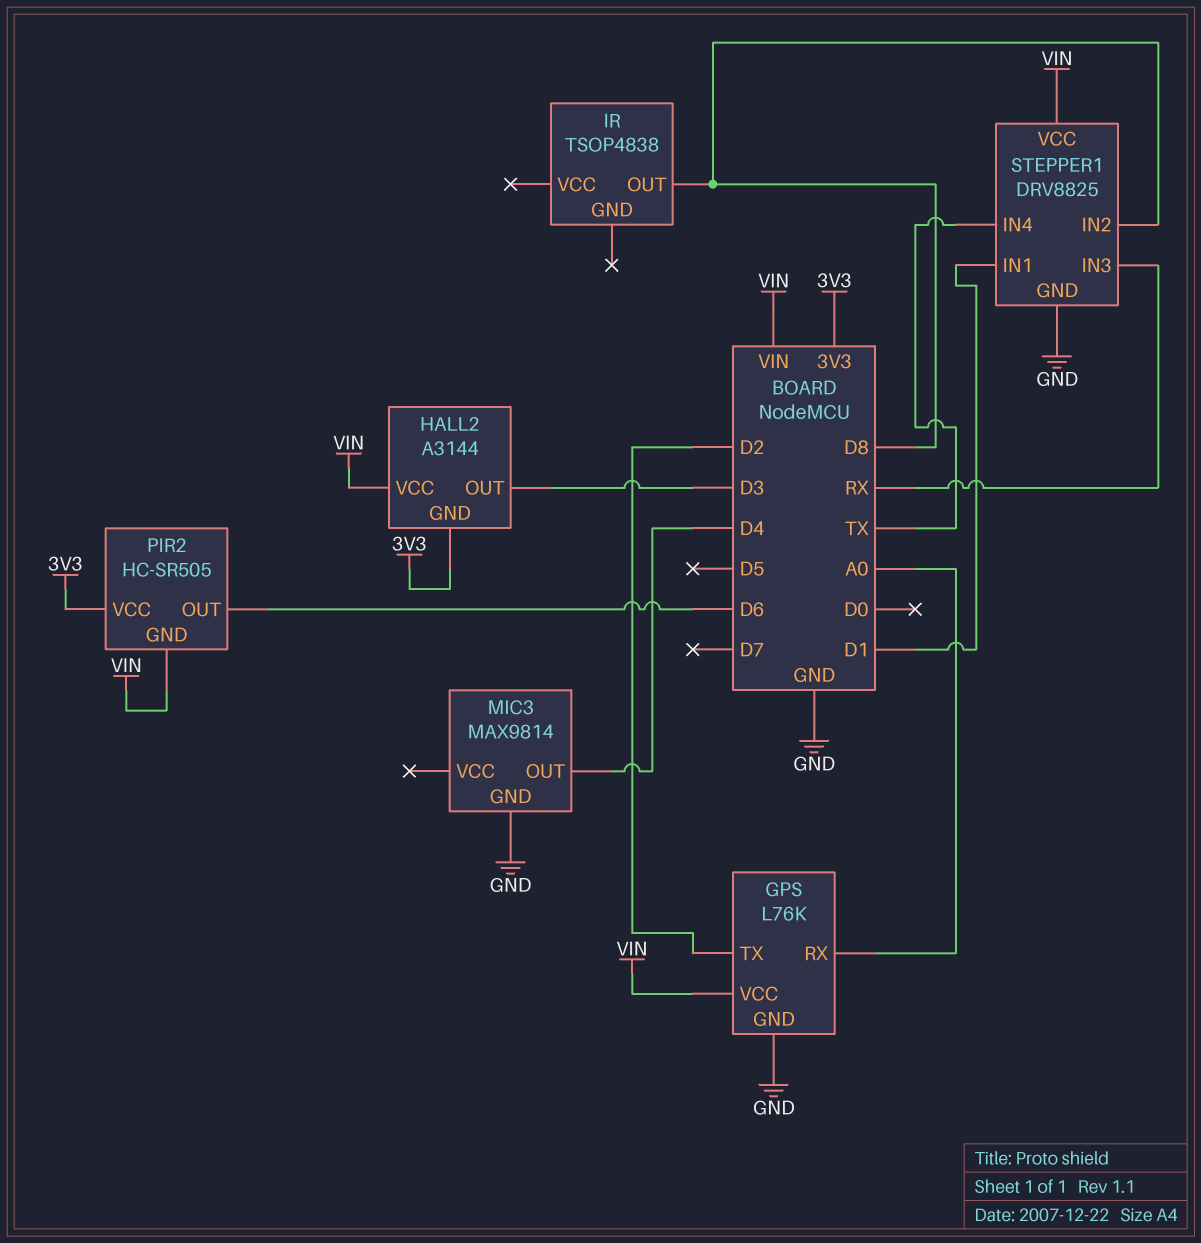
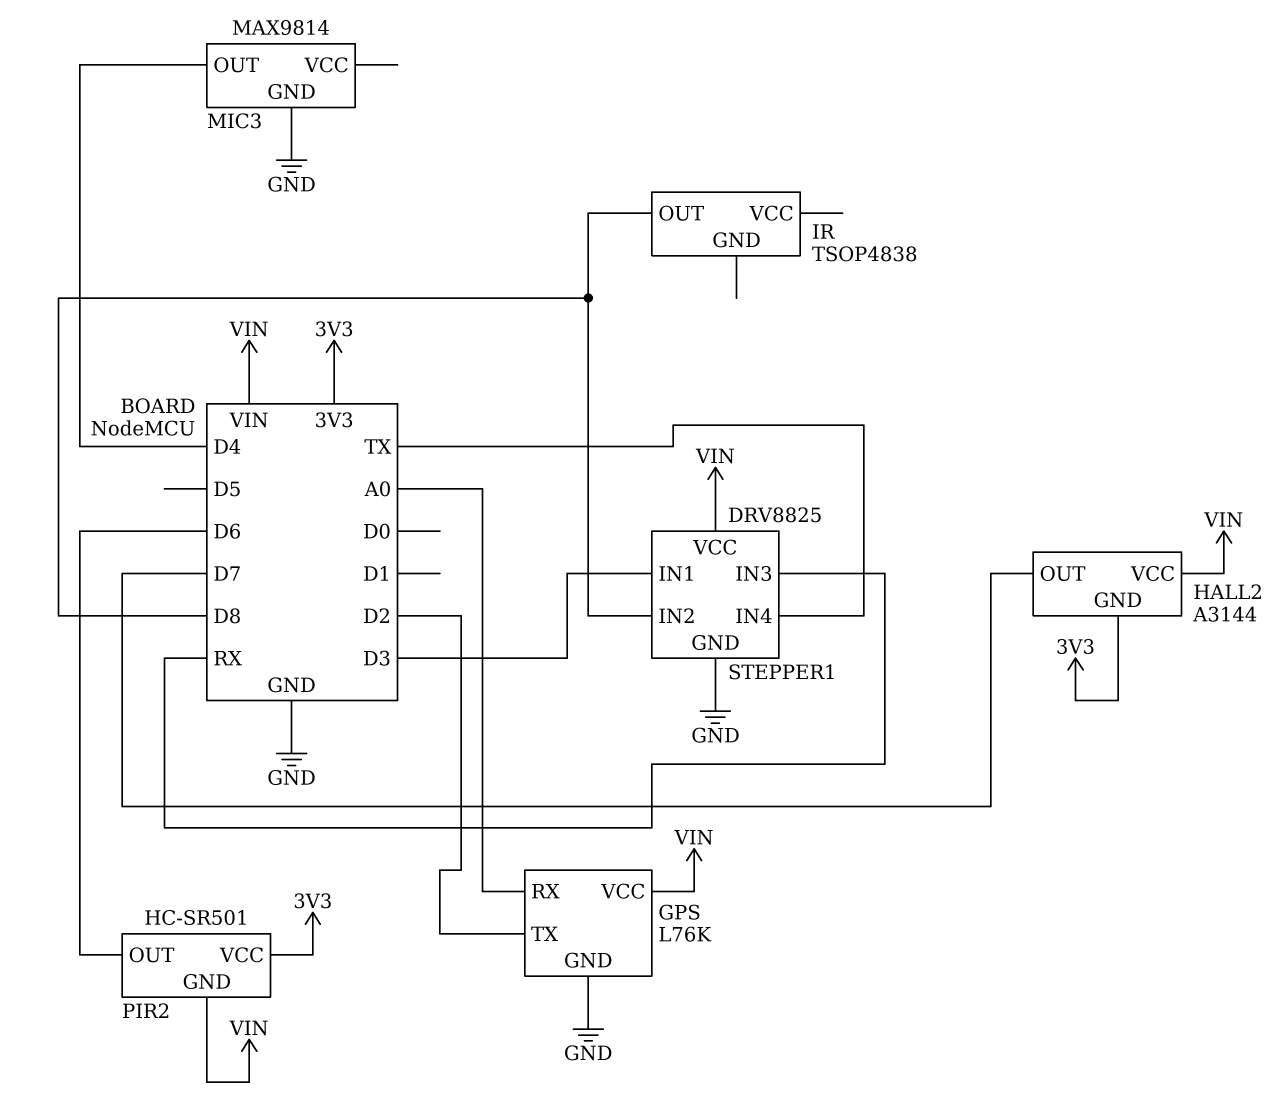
HALL2 pin OUT: D3 -> D7
PIR2: HC-SR505 -> HC-SR501
STEPPER1 pin IN1: D1 -> D3

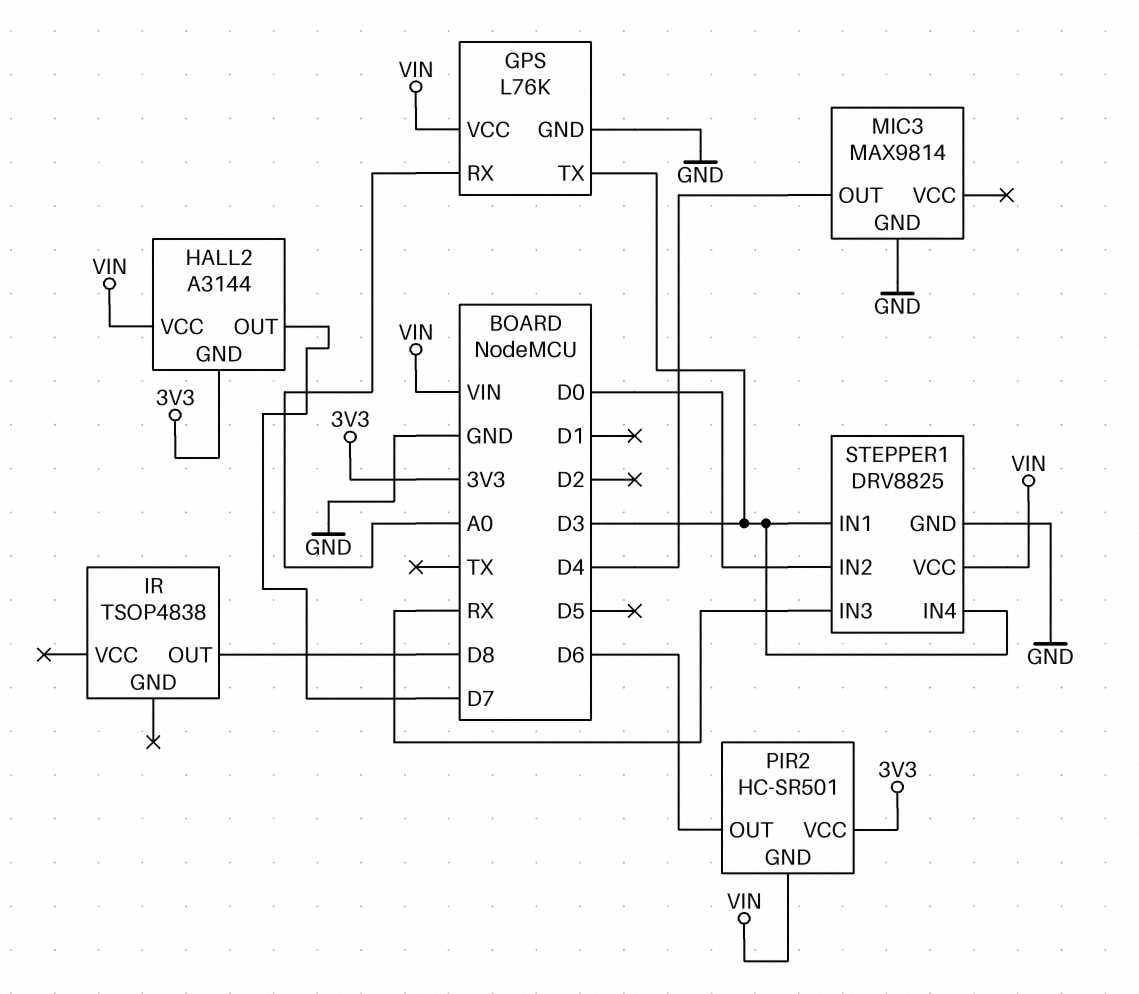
GPS pin TX: D2 -> D3
STEPPER1 pin IN2: D8 -> D0
STEPPER1 pin IN4: TX -> D3

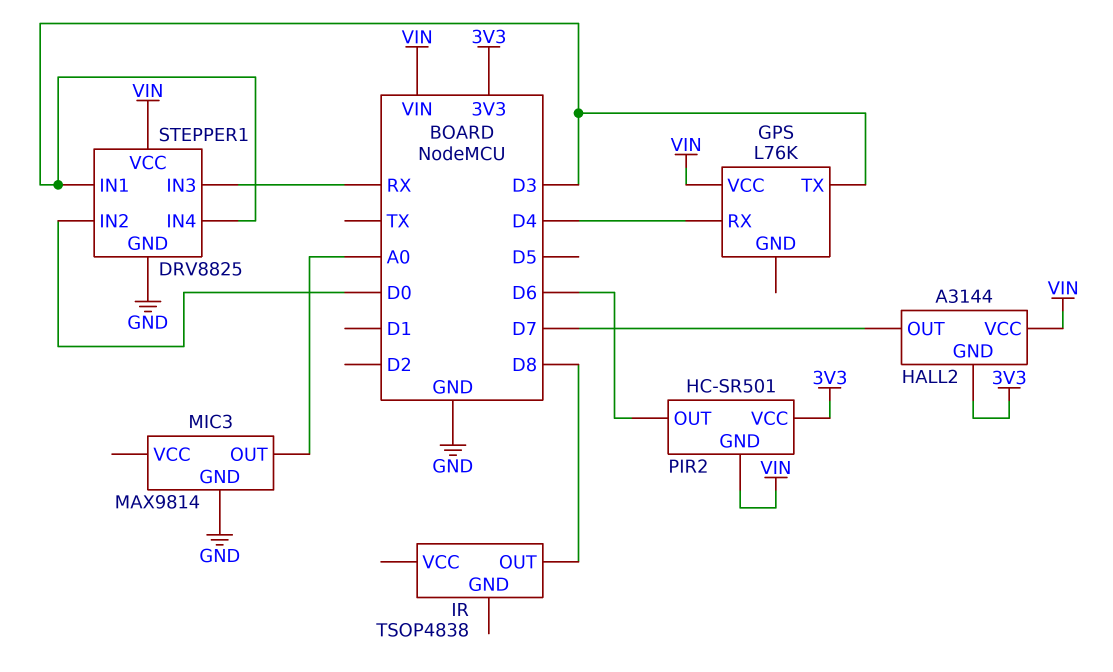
GPS pin GND: GND -> none
GPS pin RX: A0 -> D4
MIC3 pin OUT: D4 -> A0

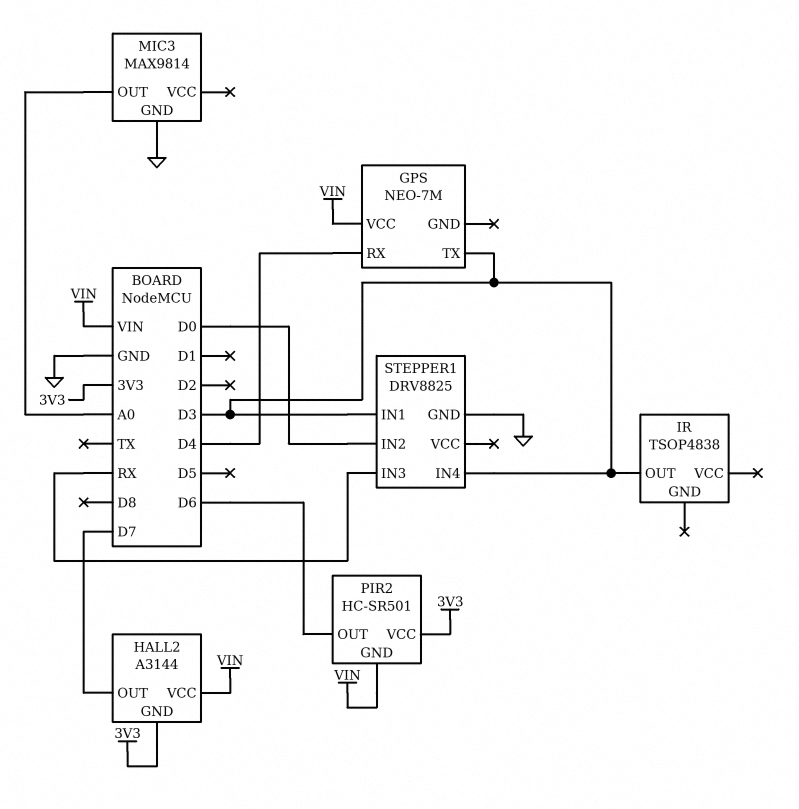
GPS: L76K -> NEO-7M
IR pin OUT: D8 -> D3
STEPPER1 pin VCC: VIN -> none

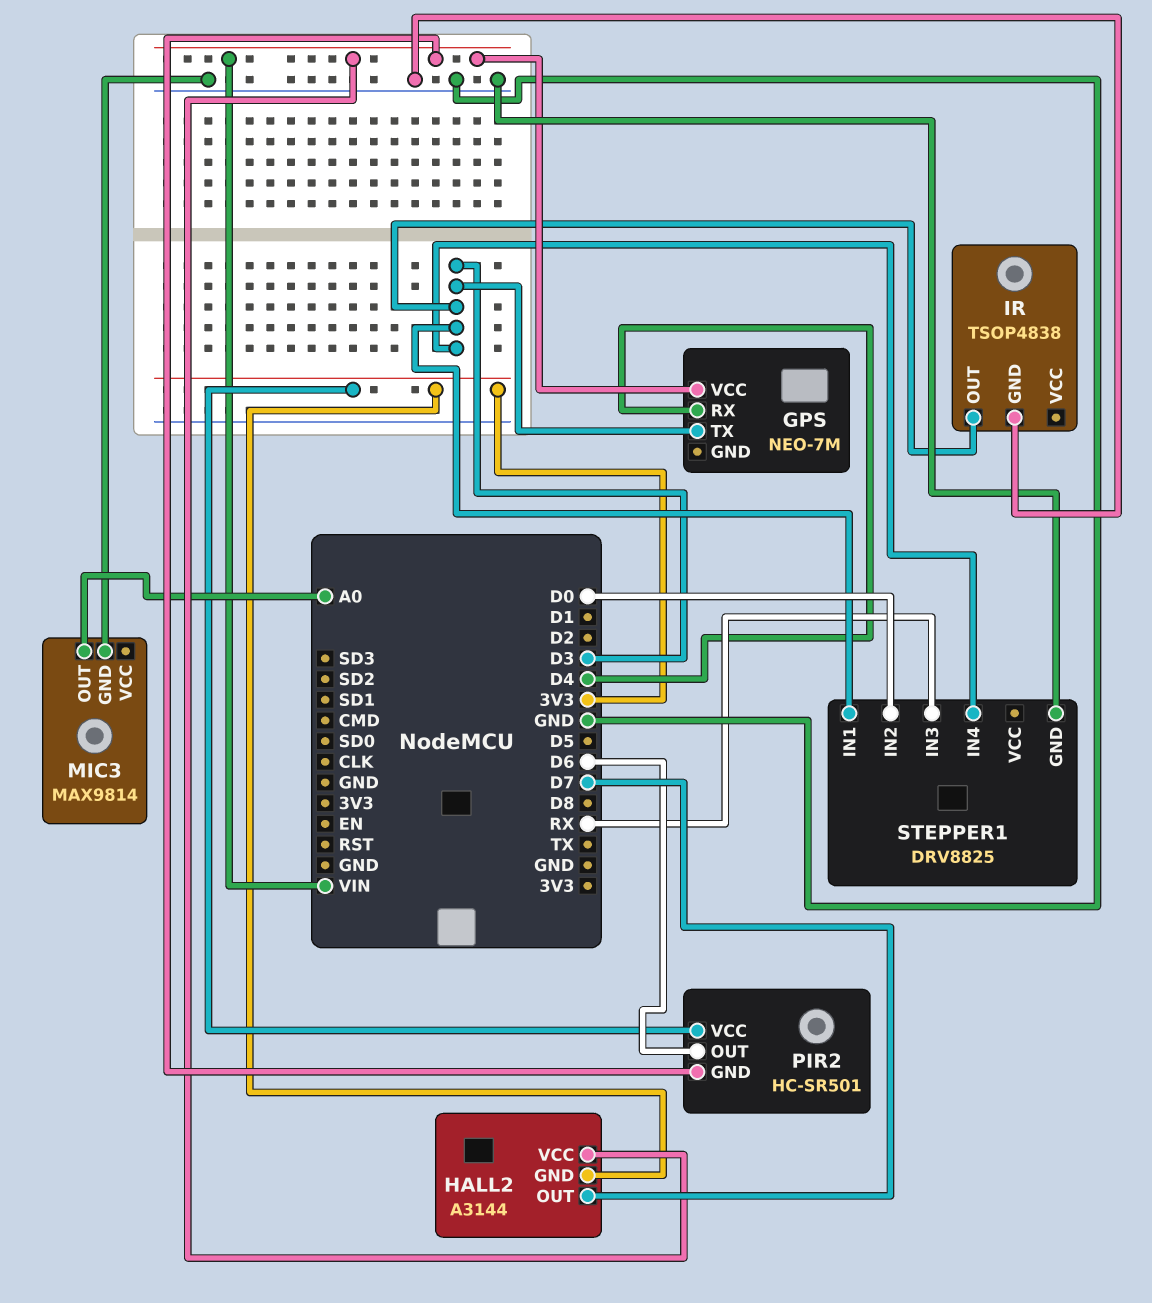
IR pin GND: none -> GND

